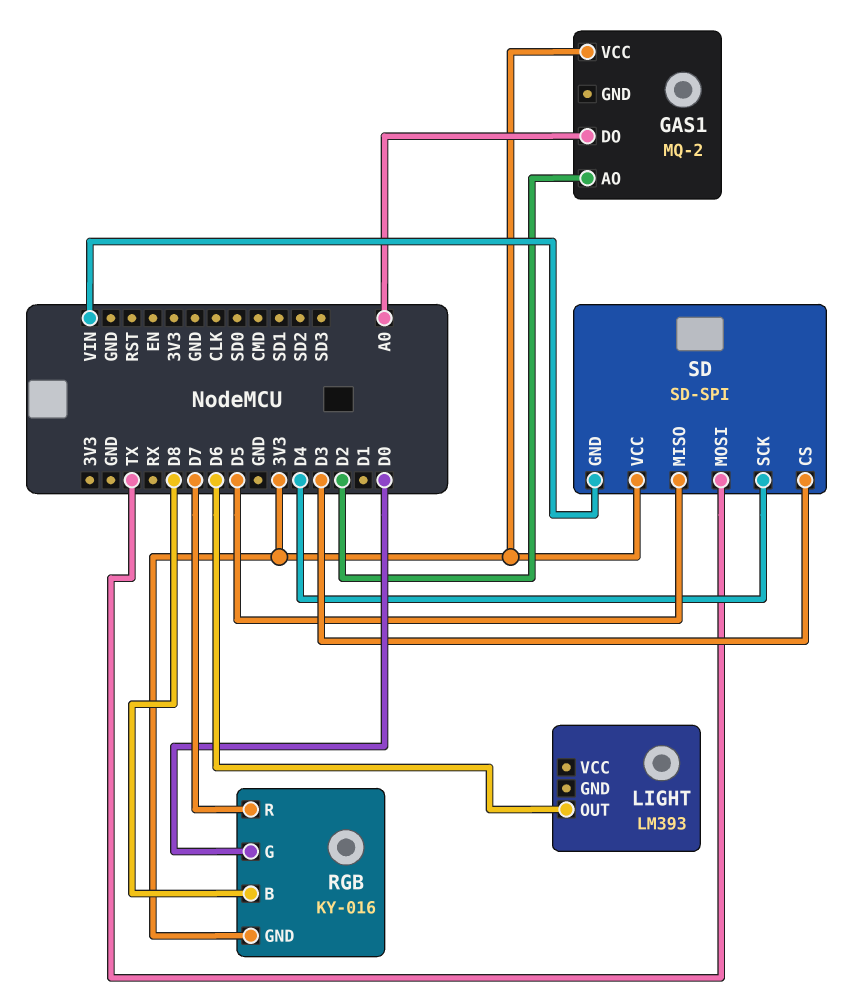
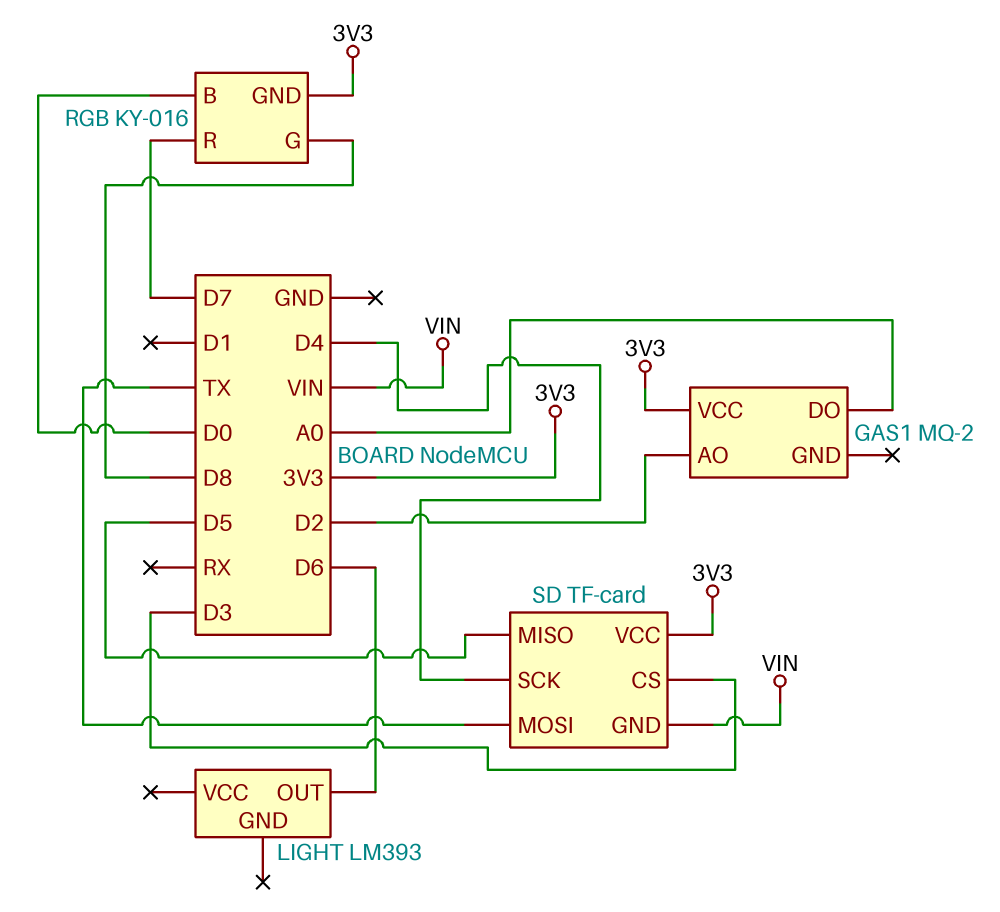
RGB pin B: D8 -> D0
RGB pin G: D0 -> D8
SD: SD-SPI -> TF-card

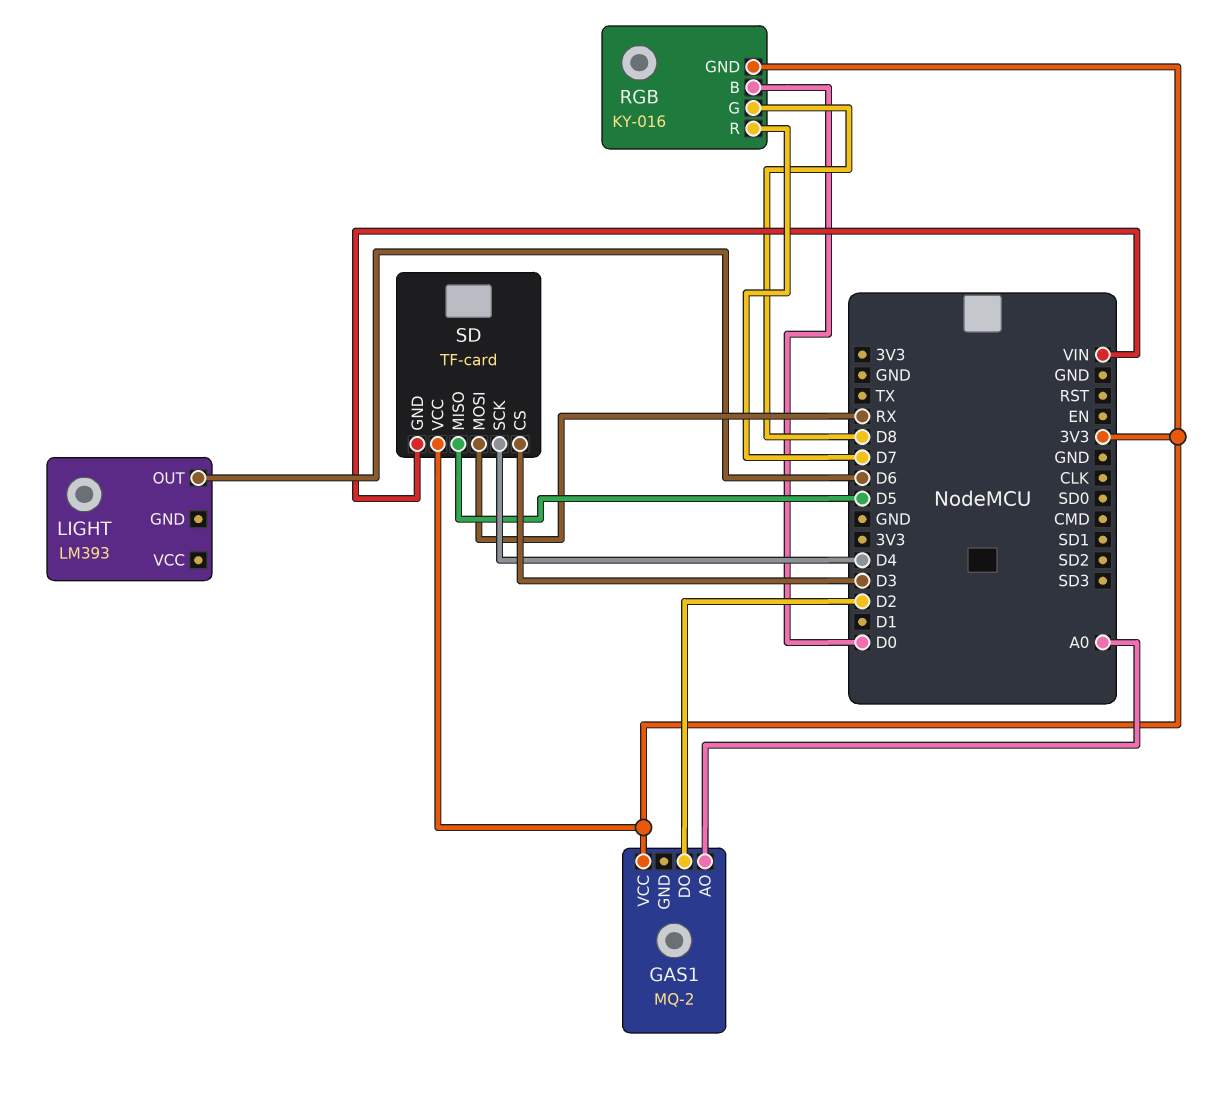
GAS1 pin AO: D2 -> A0
GAS1 pin DO: A0 -> D2
SD pin MOSI: TX -> RX

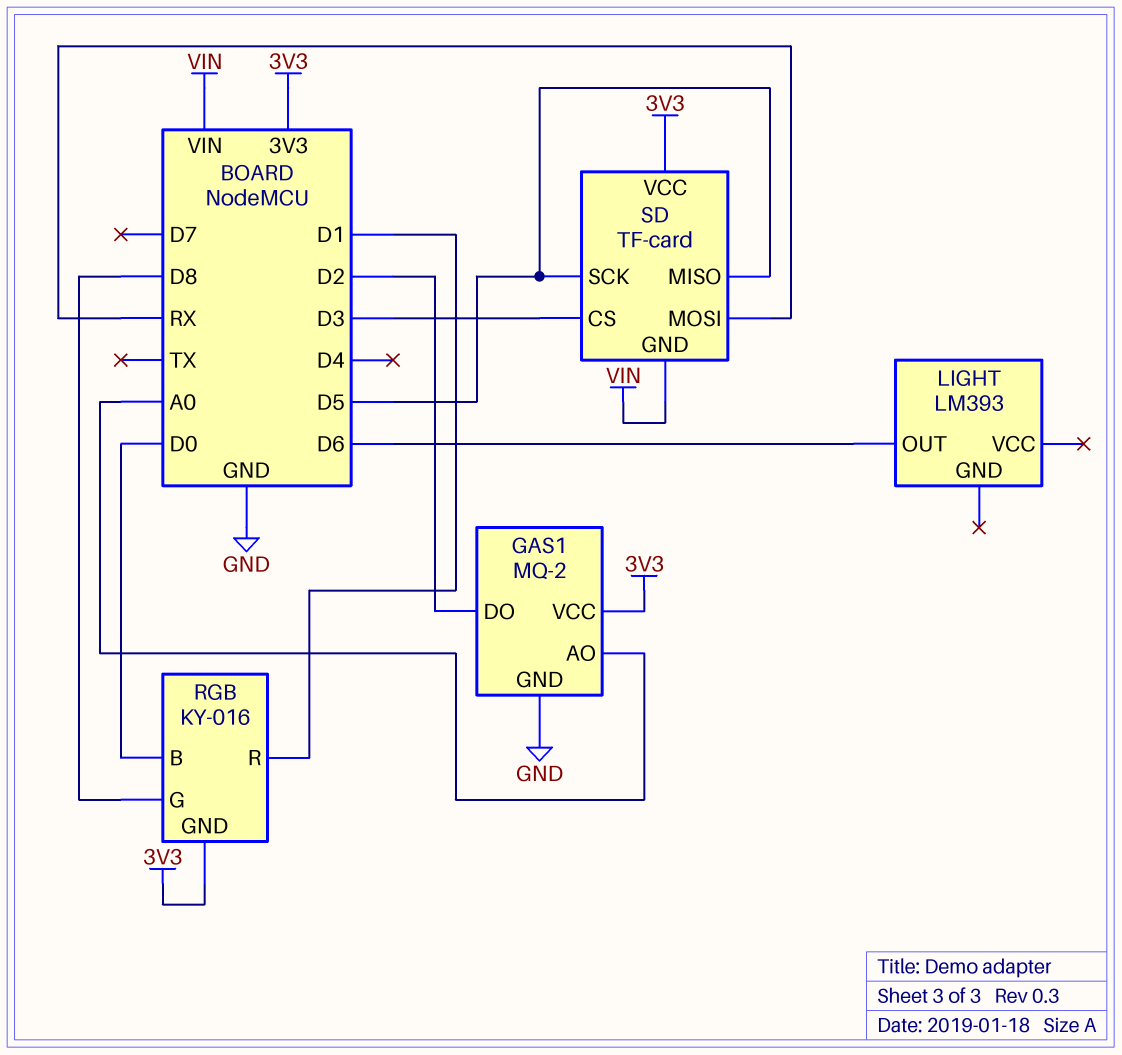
GAS1 pin GND: none -> GND
RGB pin R: D7 -> D1
SD pin SCK: D4 -> D5

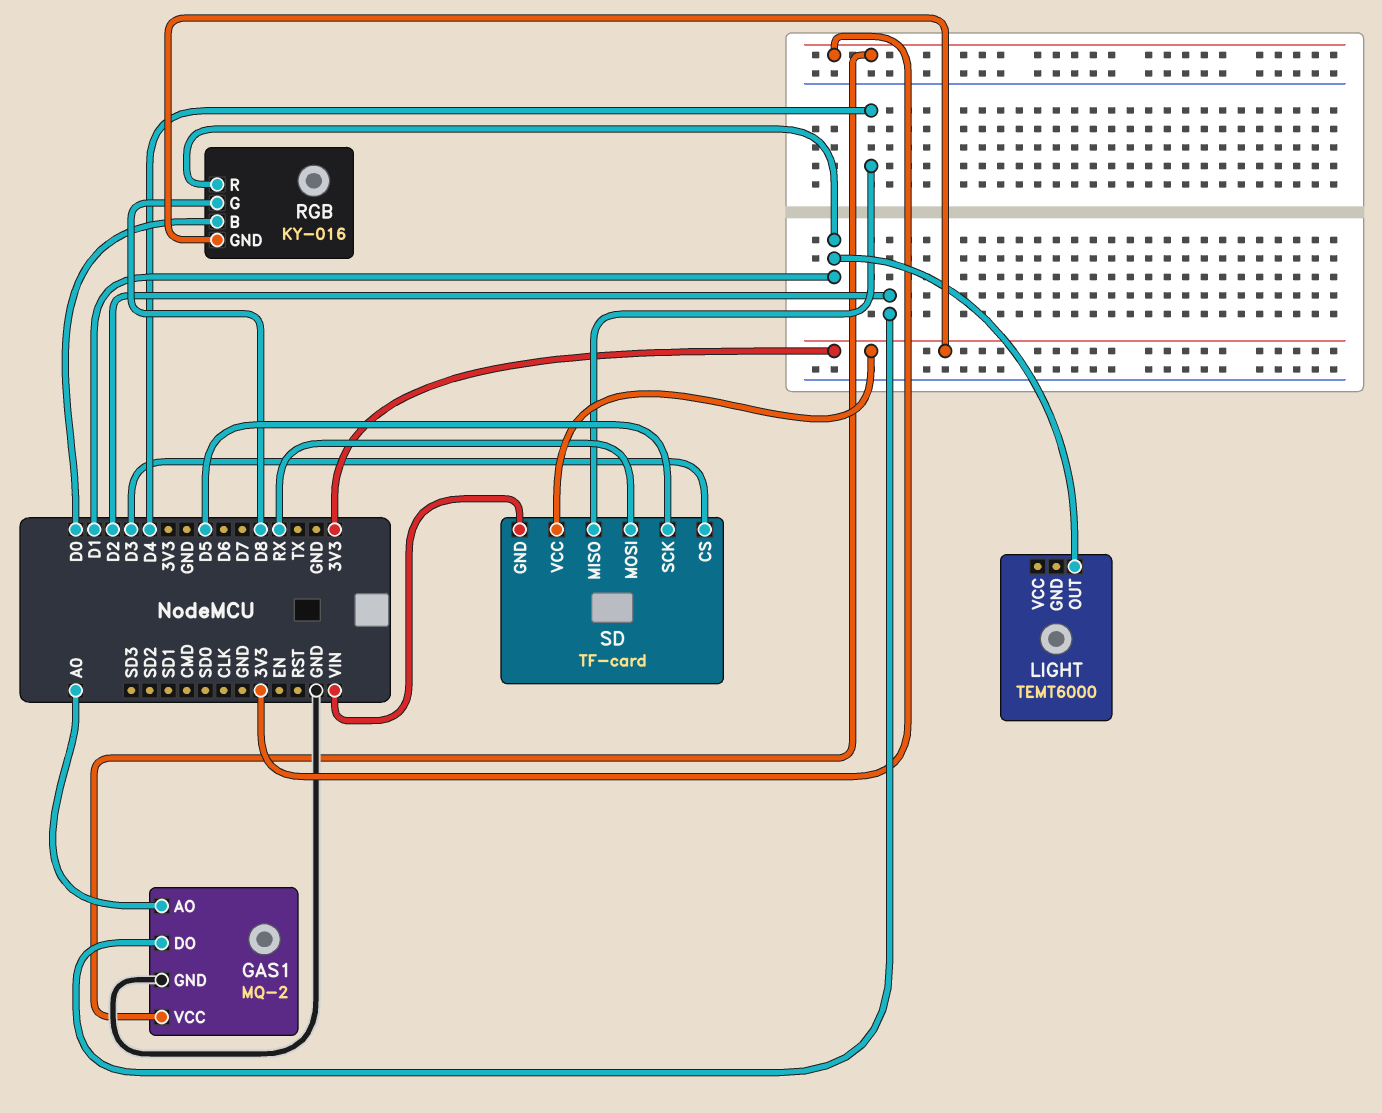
LIGHT: LM393 -> TEMT6000
LIGHT pin OUT: D6 -> D1
SD pin MISO: D5 -> D4

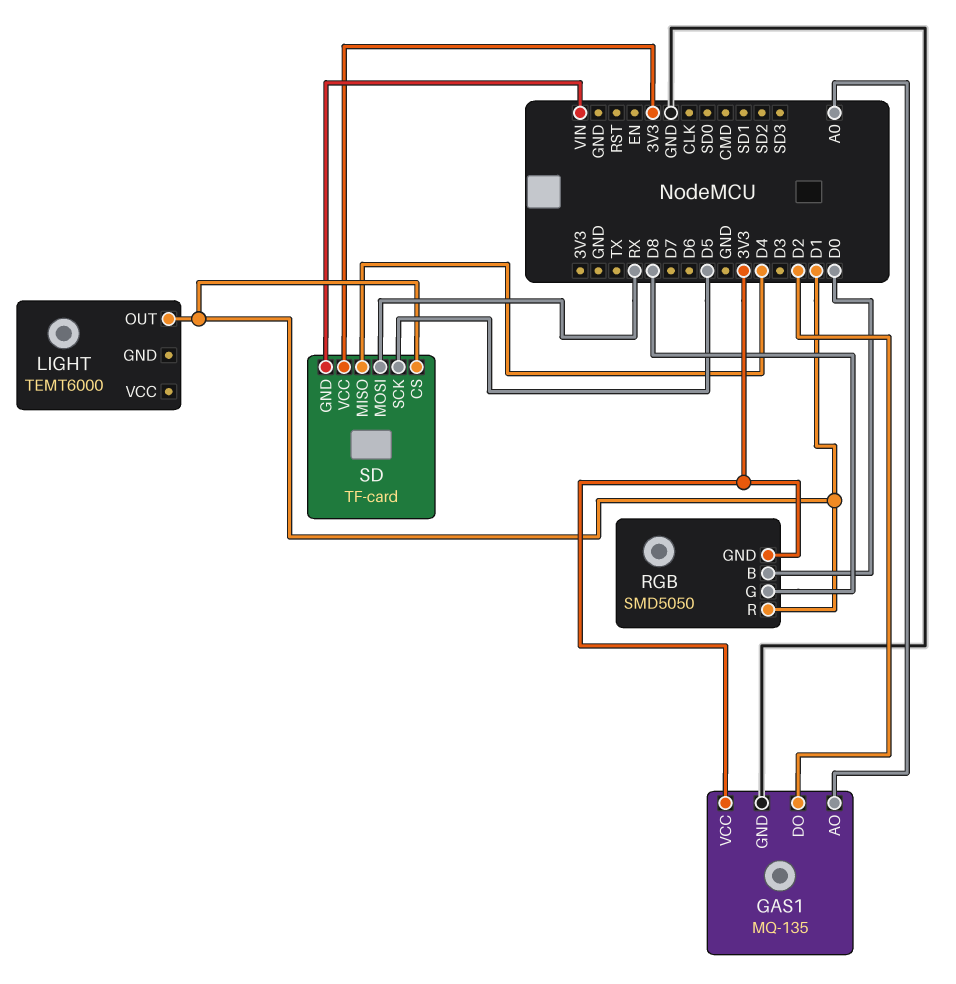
GAS1: MQ-2 -> MQ-135
RGB: KY-016 -> SMD5050
SD pin CS: D3 -> D1

